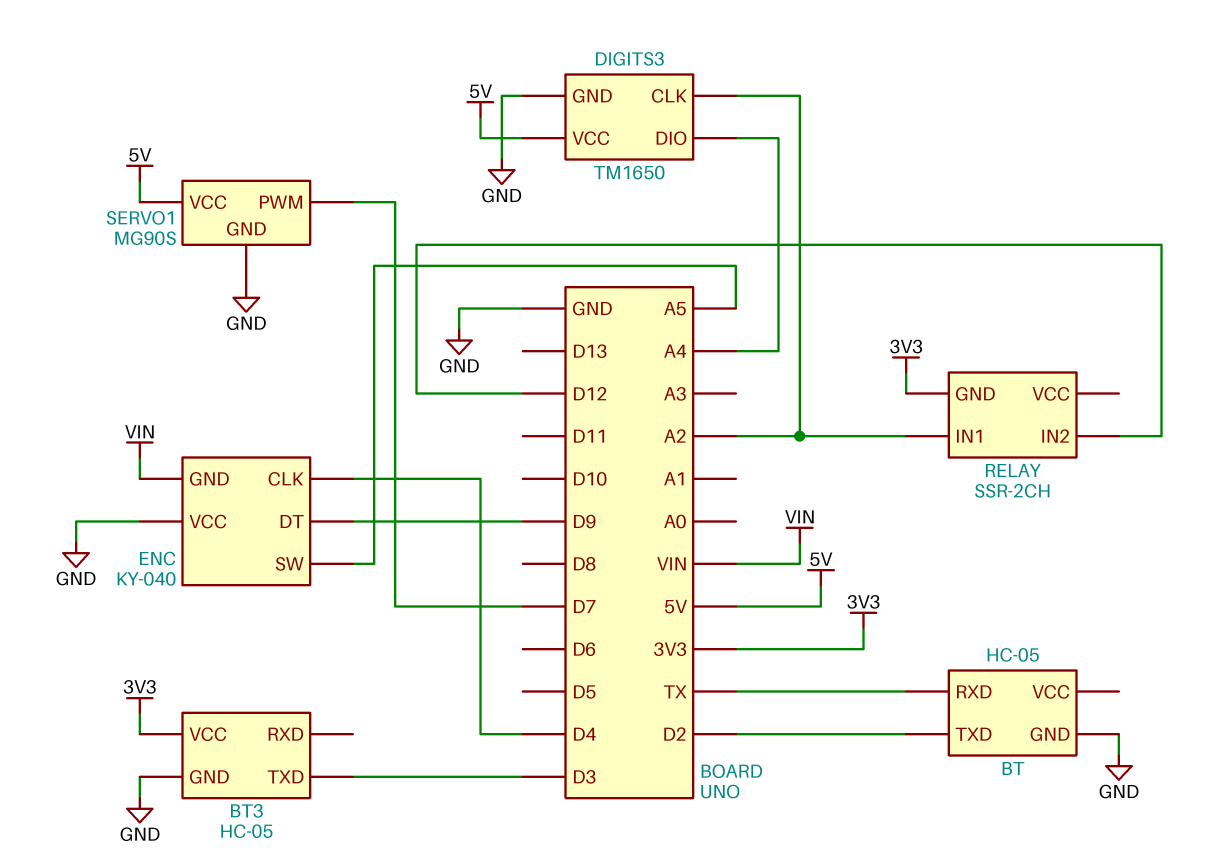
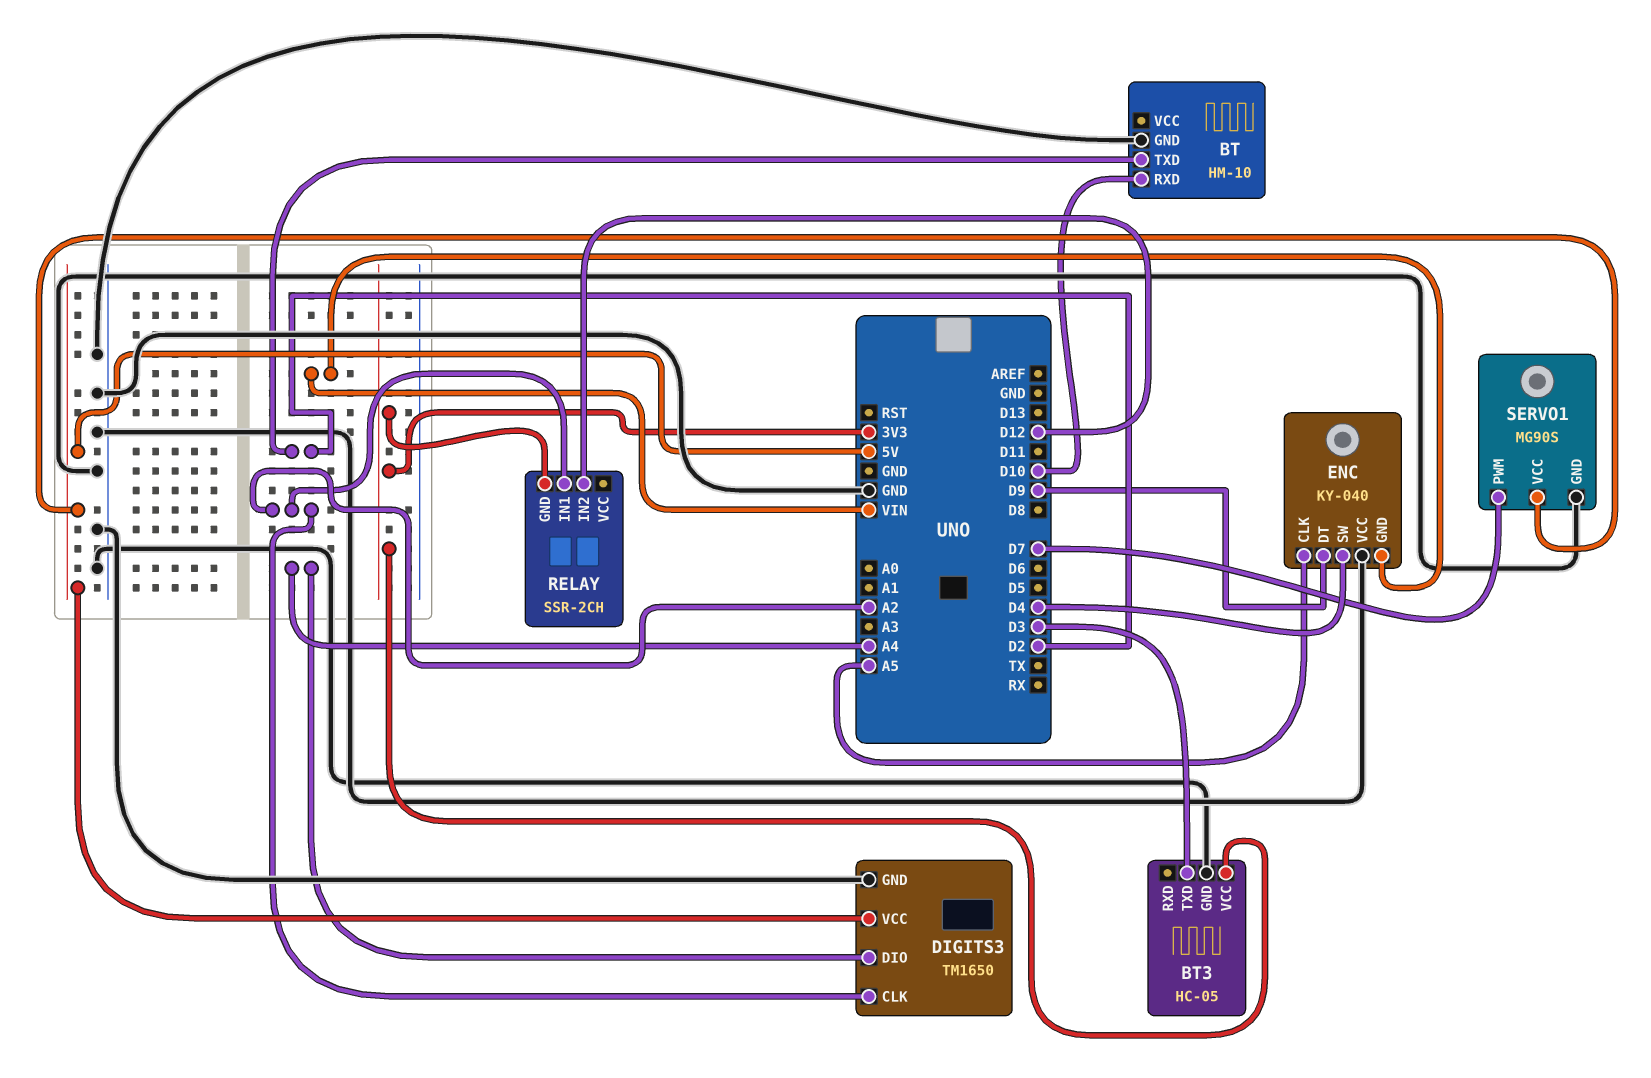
BT: HC-05 -> HM-10
BT pin RXD: TX -> D10
ENC pin CLK: D4 -> A5
ENC pin SW: A5 -> D4

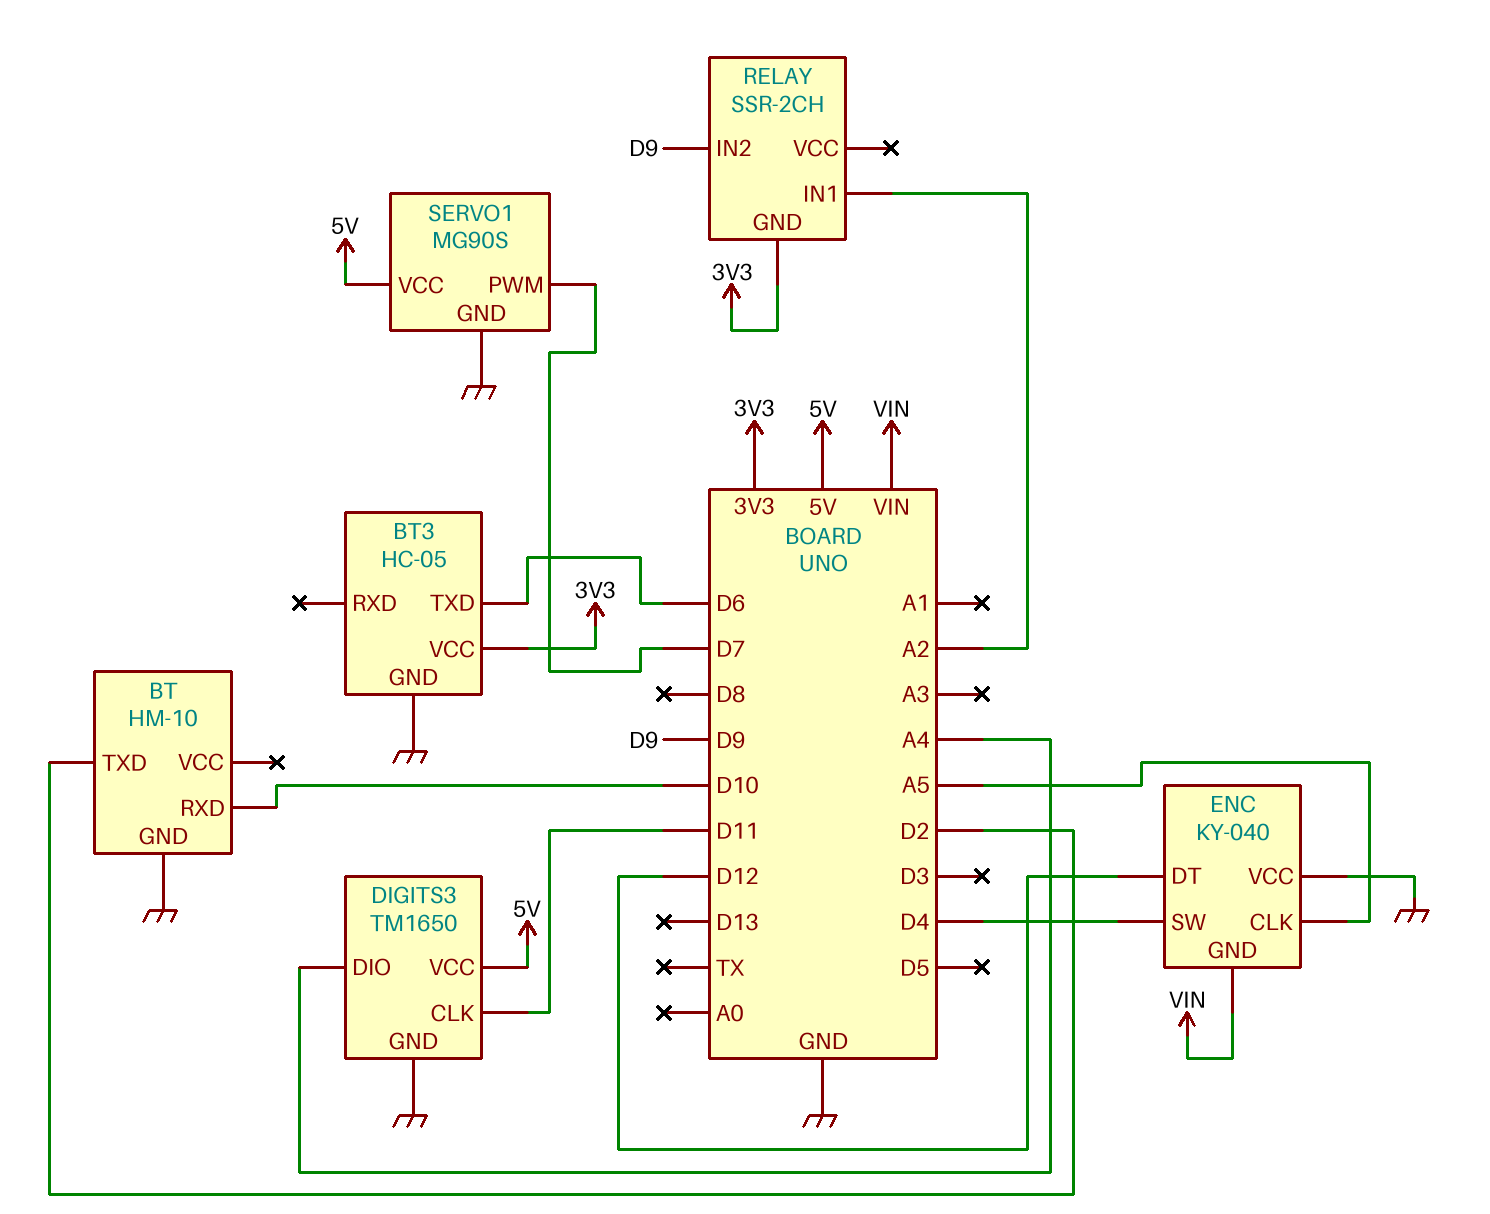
BT3 pin TXD: D3 -> D6
DIGITS3 pin CLK: A2 -> D11
ENC pin DT: D9 -> D12
RELAY pin IN2: D12 -> D9

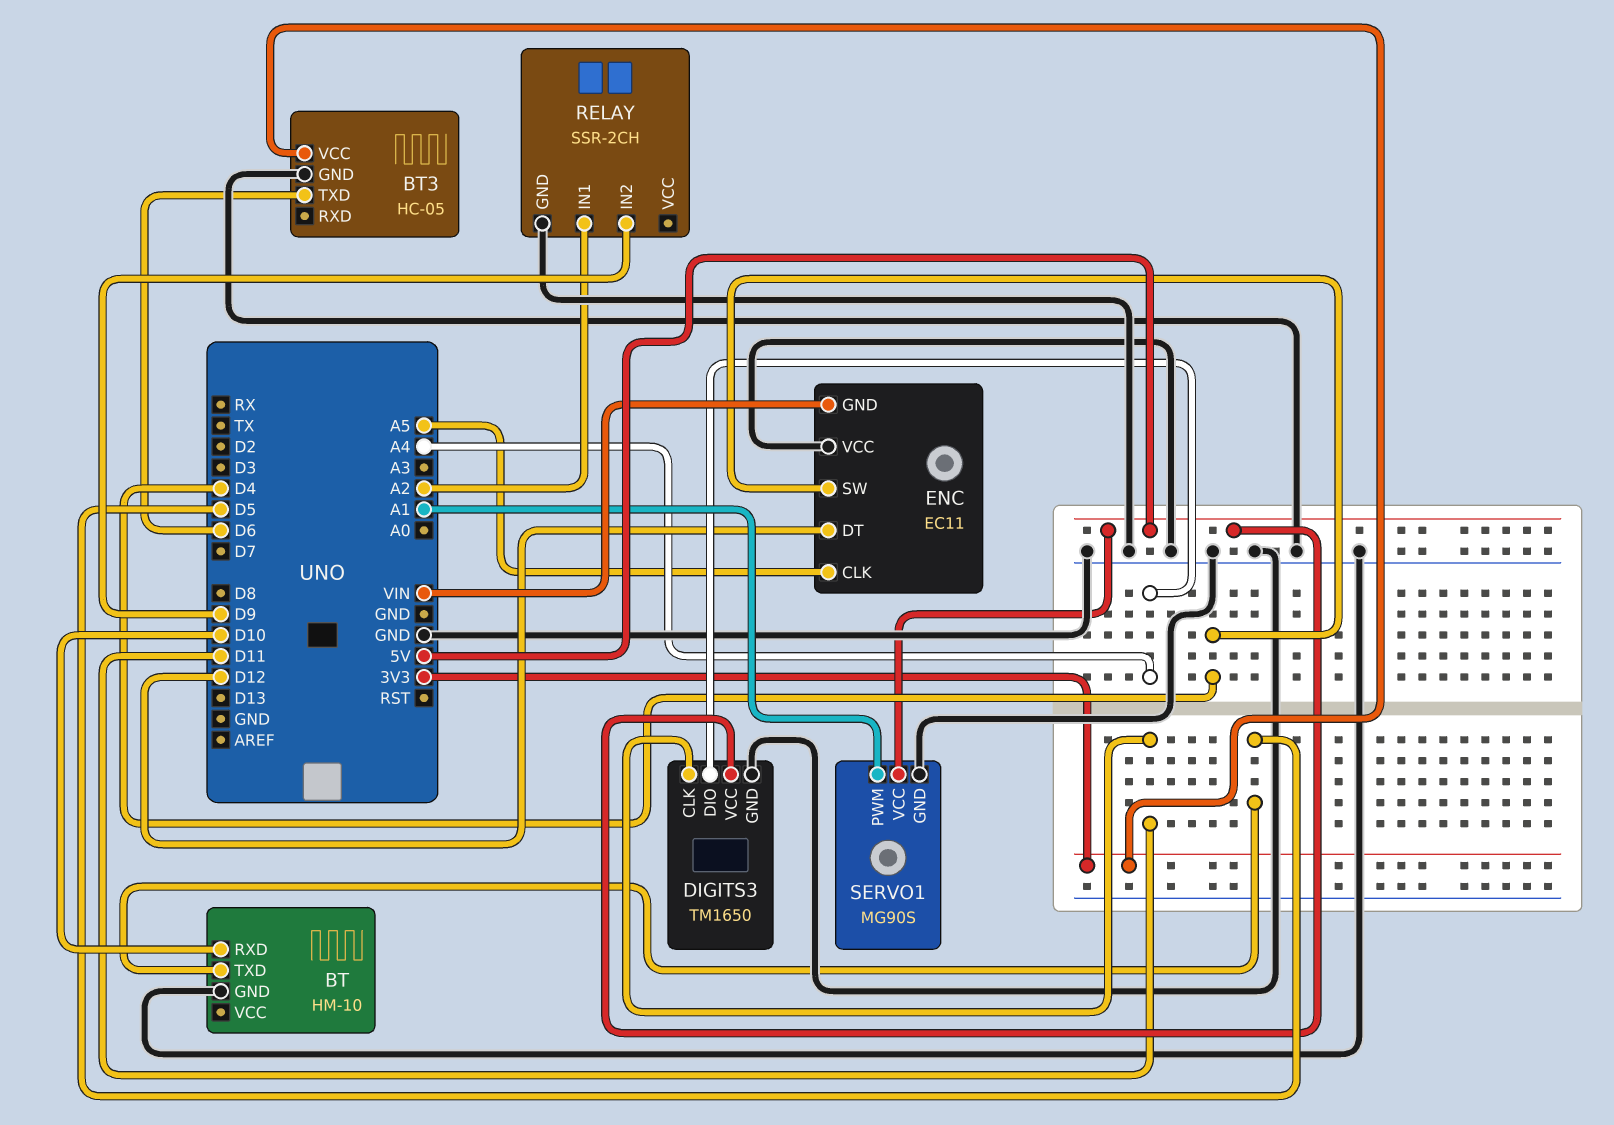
BT pin TXD: D2 -> D5
ENC: KY-040 -> EC11
RELAY pin GND: 3V3 -> GND
SERVO1 pin PWM: D7 -> A1

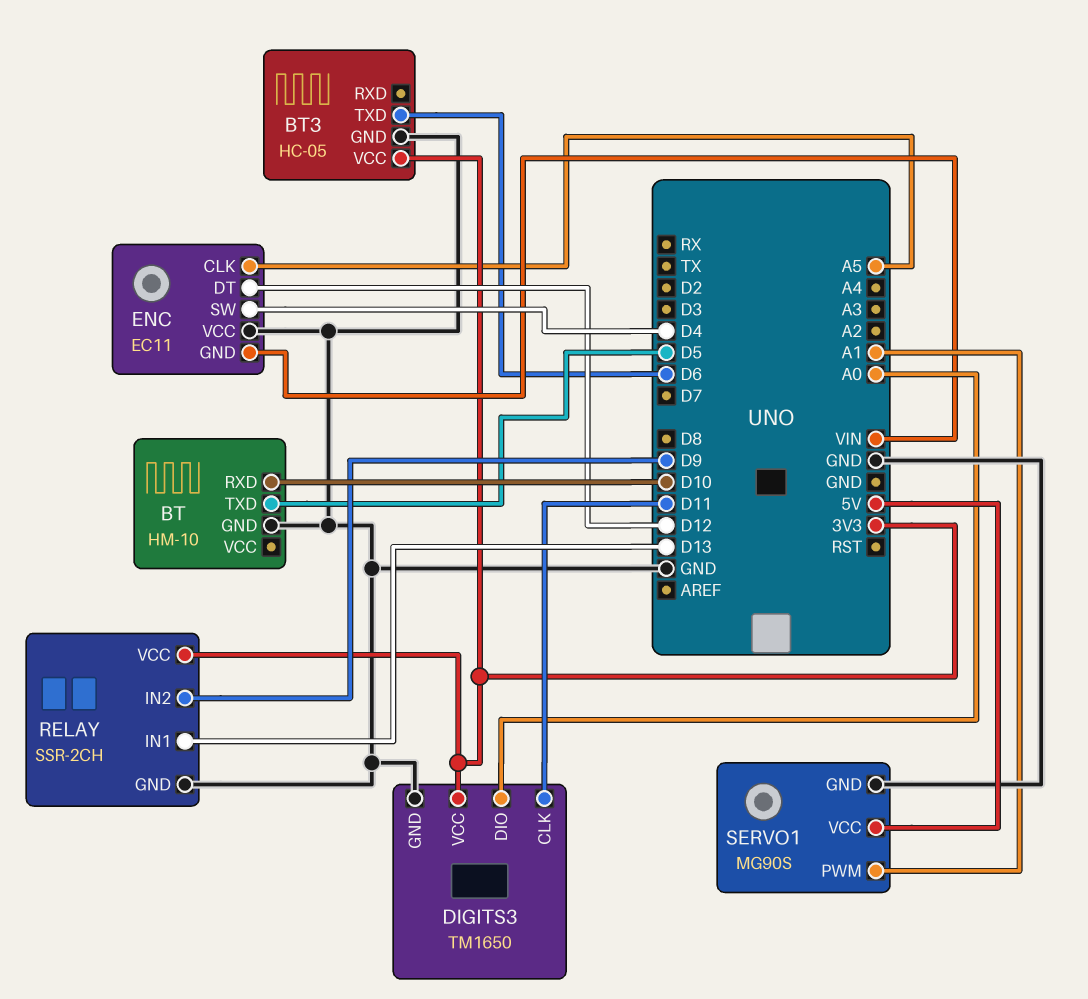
DIGITS3 pin DIO: A4 -> A0
DIGITS3 pin VCC: 5V -> 3V3
RELAY pin IN1: A2 -> D13
RELAY pin VCC: none -> 3V3

